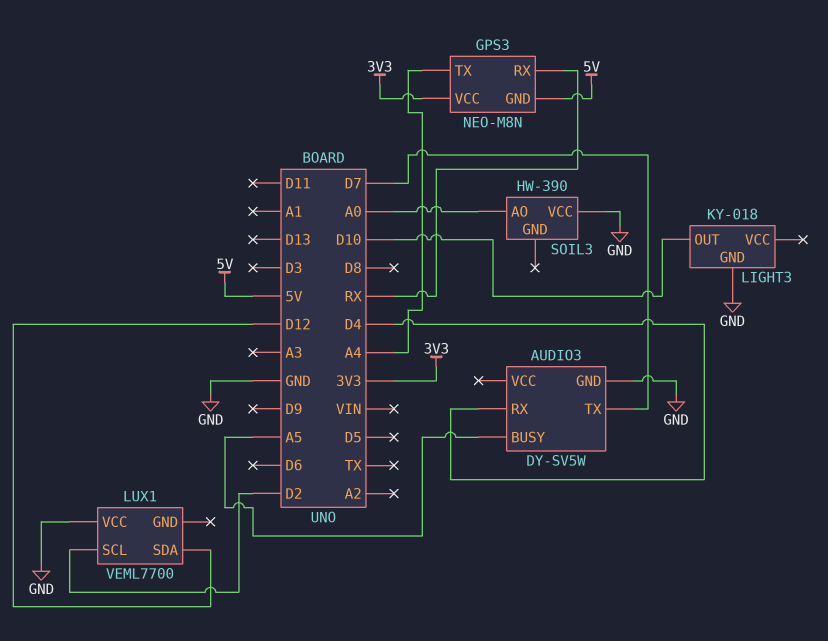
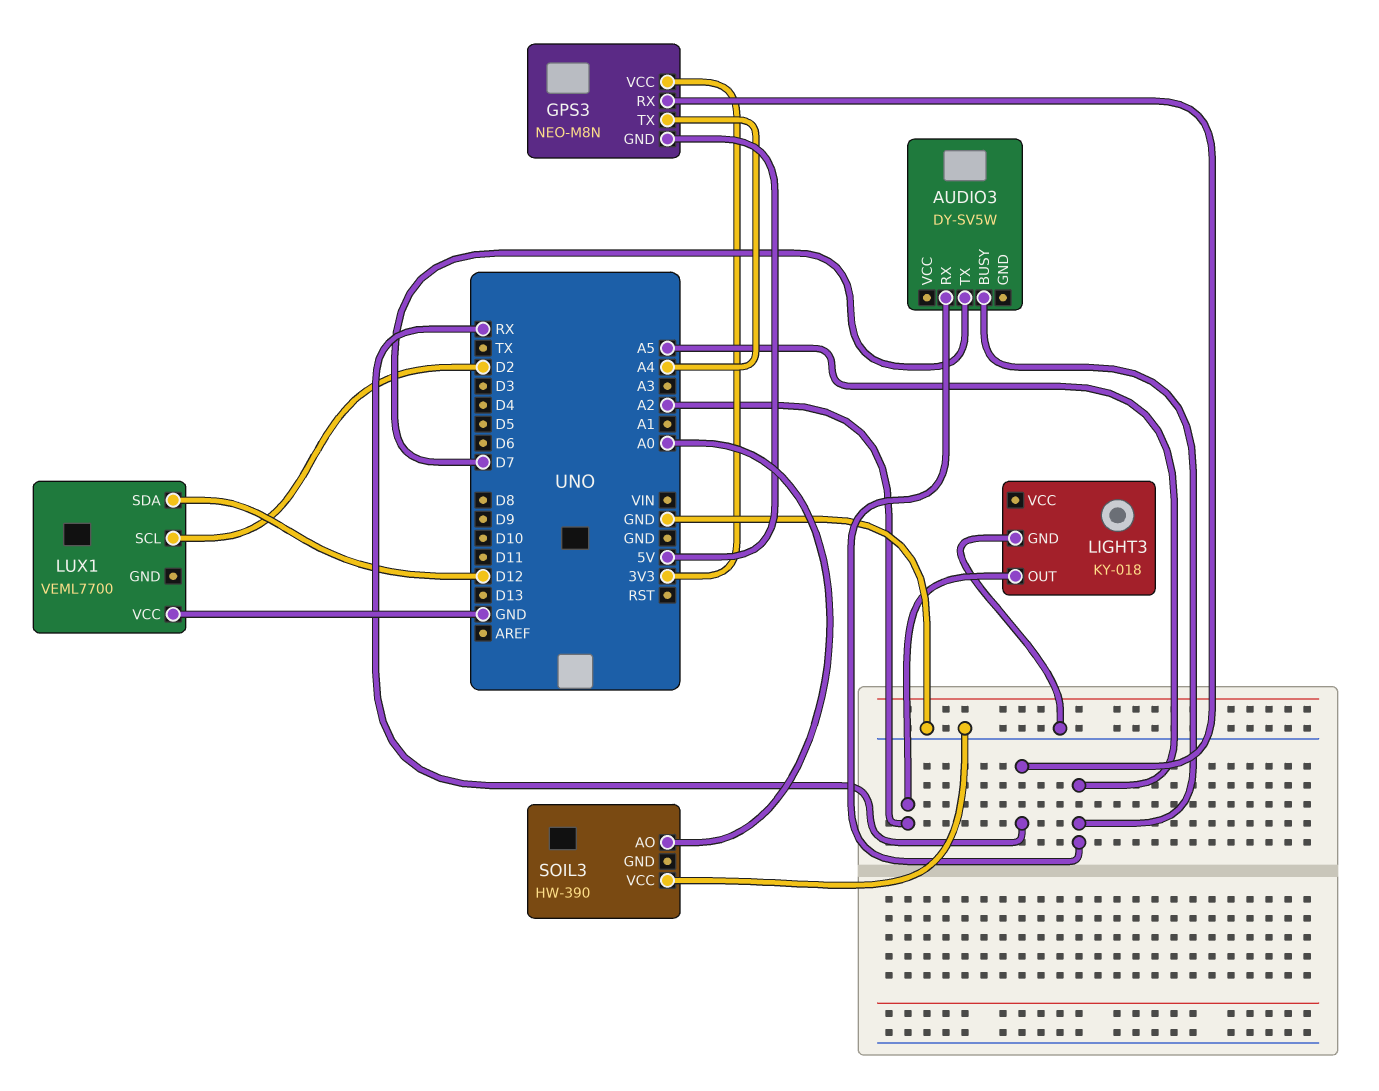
AUDIO3 pin GND: GND -> none
AUDIO3 pin RX: D4 -> A5
LIGHT3 pin OUT: D10 -> A2

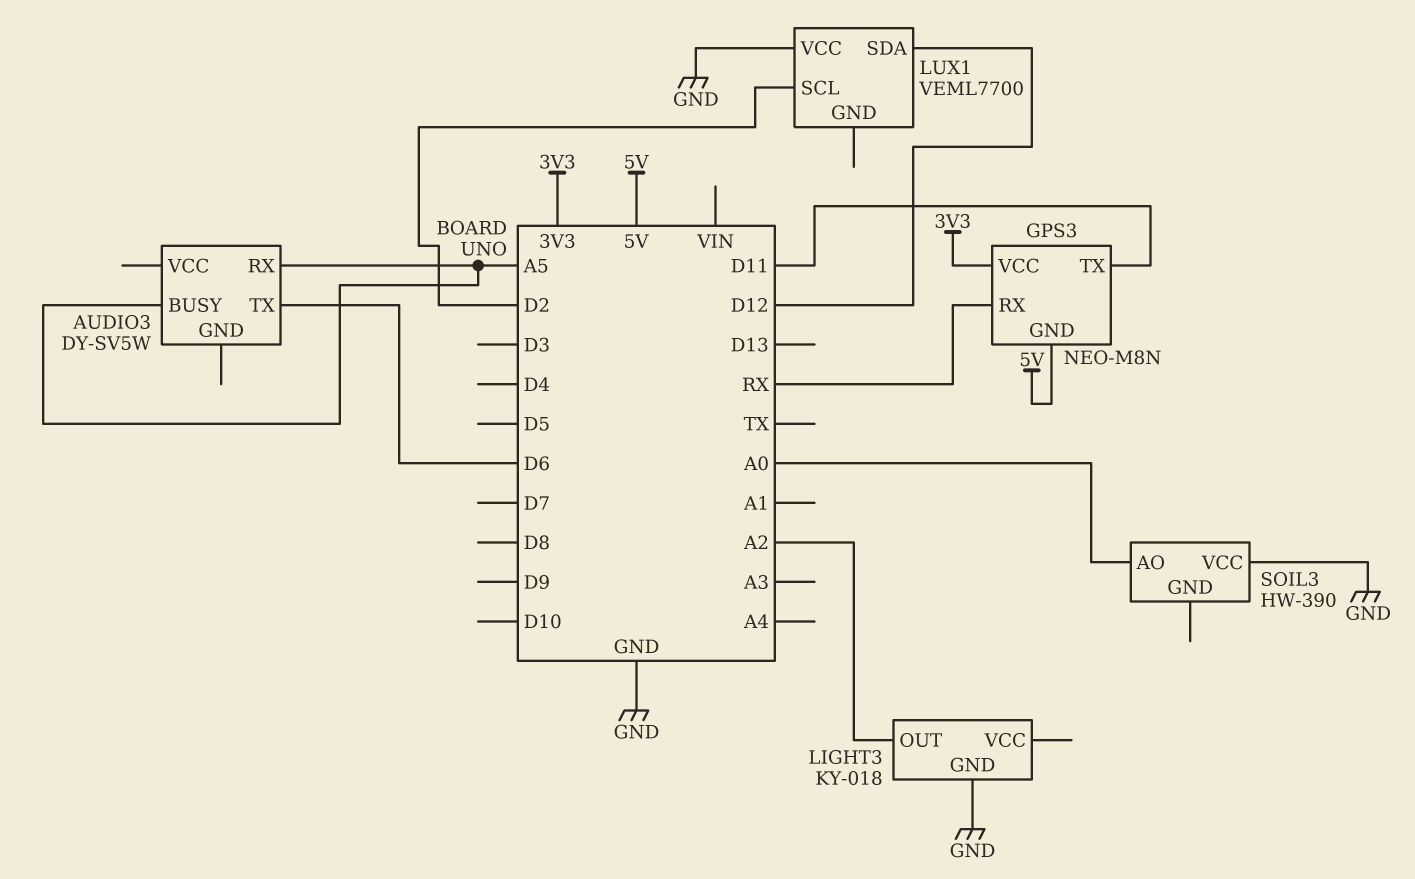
AUDIO3 pin TX: D7 -> D6
GPS3 pin TX: A4 -> D11

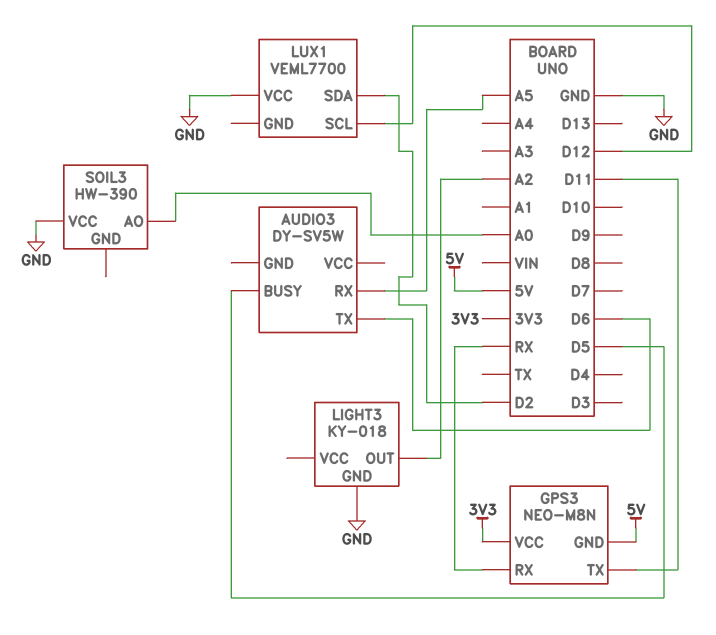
AUDIO3 pin BUSY: A5 -> D5
LUX1 pin SCL: D2 -> D12
LUX1 pin SDA: D12 -> D2

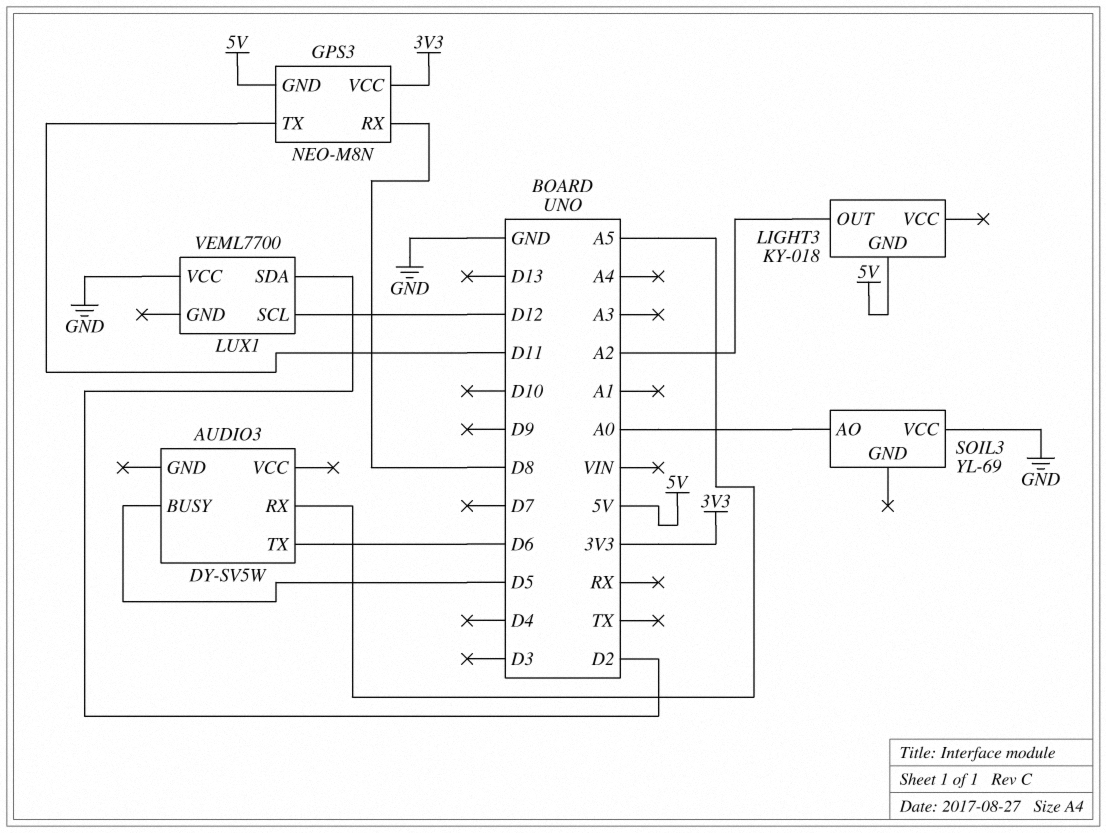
GPS3 pin RX: RX -> D8
LIGHT3 pin GND: GND -> 5V
SOIL3: HW-390 -> YL-69

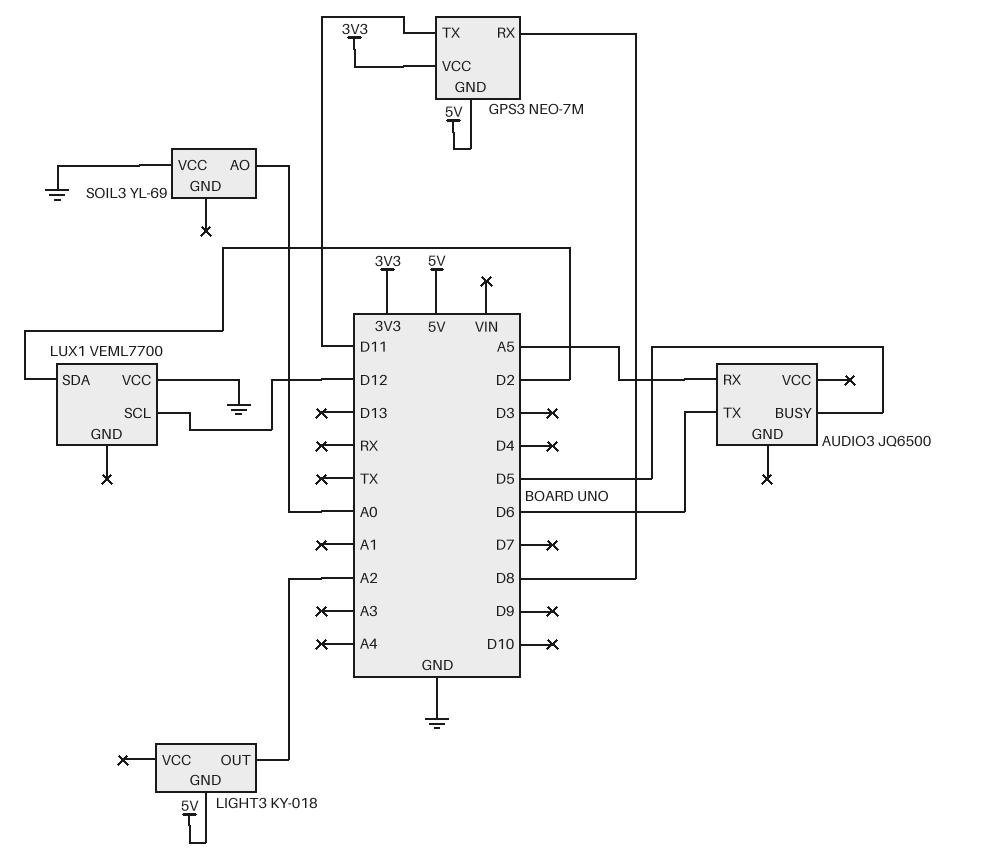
AUDIO3: DY-SV5W -> JQ6500
GPS3: NEO-M8N -> NEO-7M

